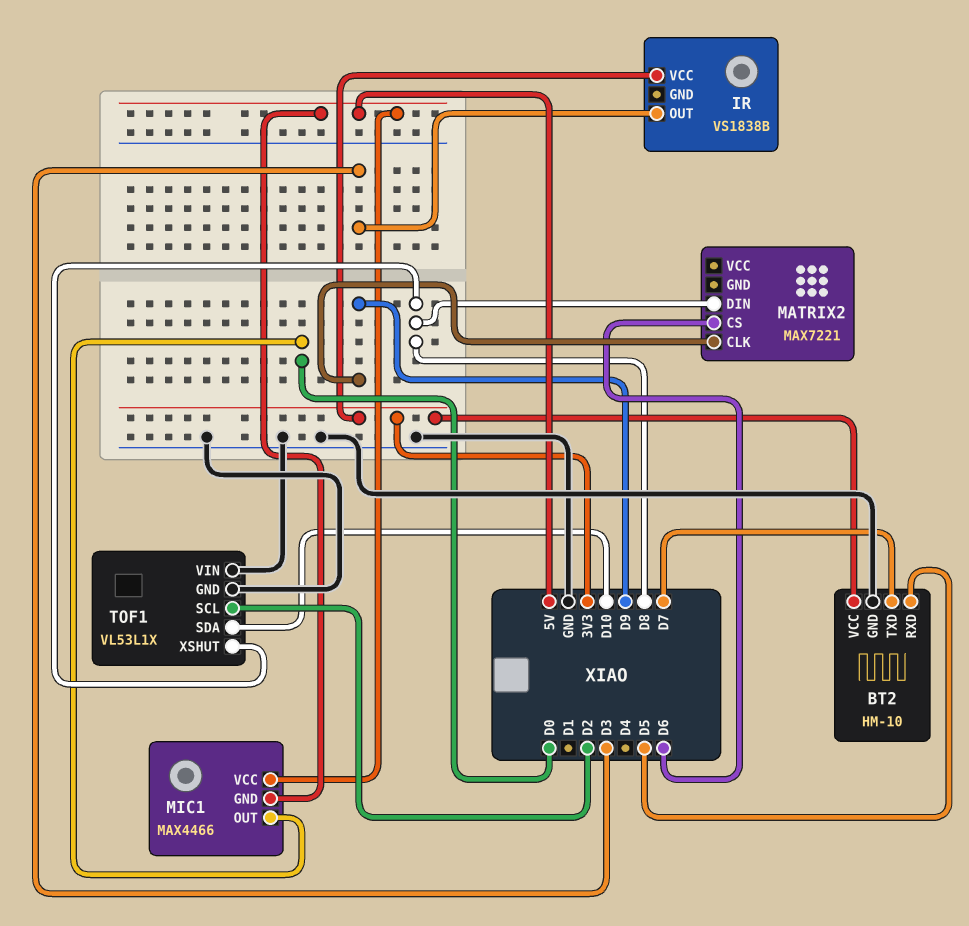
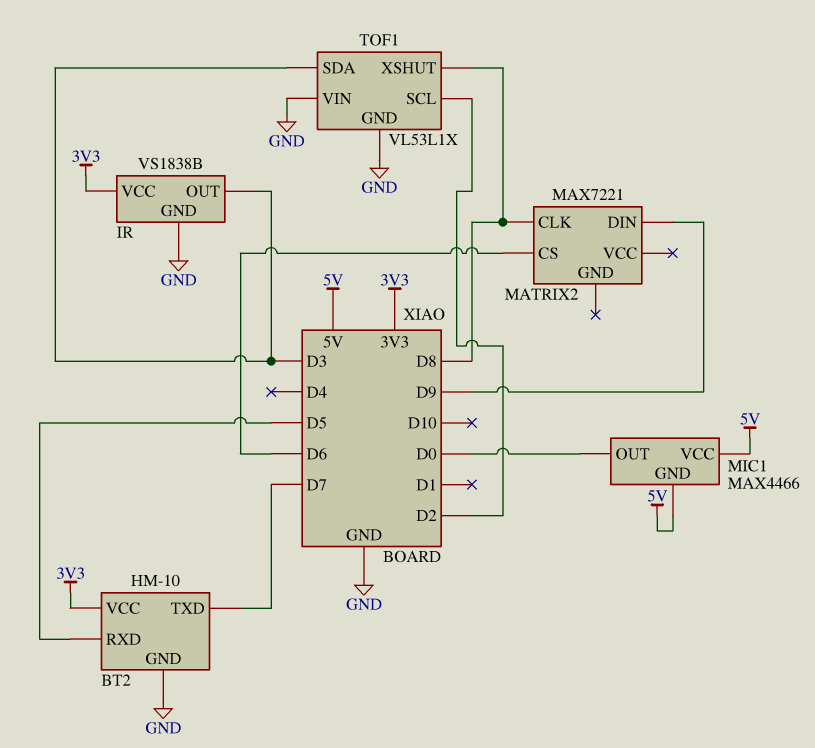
IR pin GND: none -> GND
MATRIX2 pin CLK: D9 -> D8
MATRIX2 pin DIN: D8 -> D9
TOF1 pin SDA: D10 -> D3

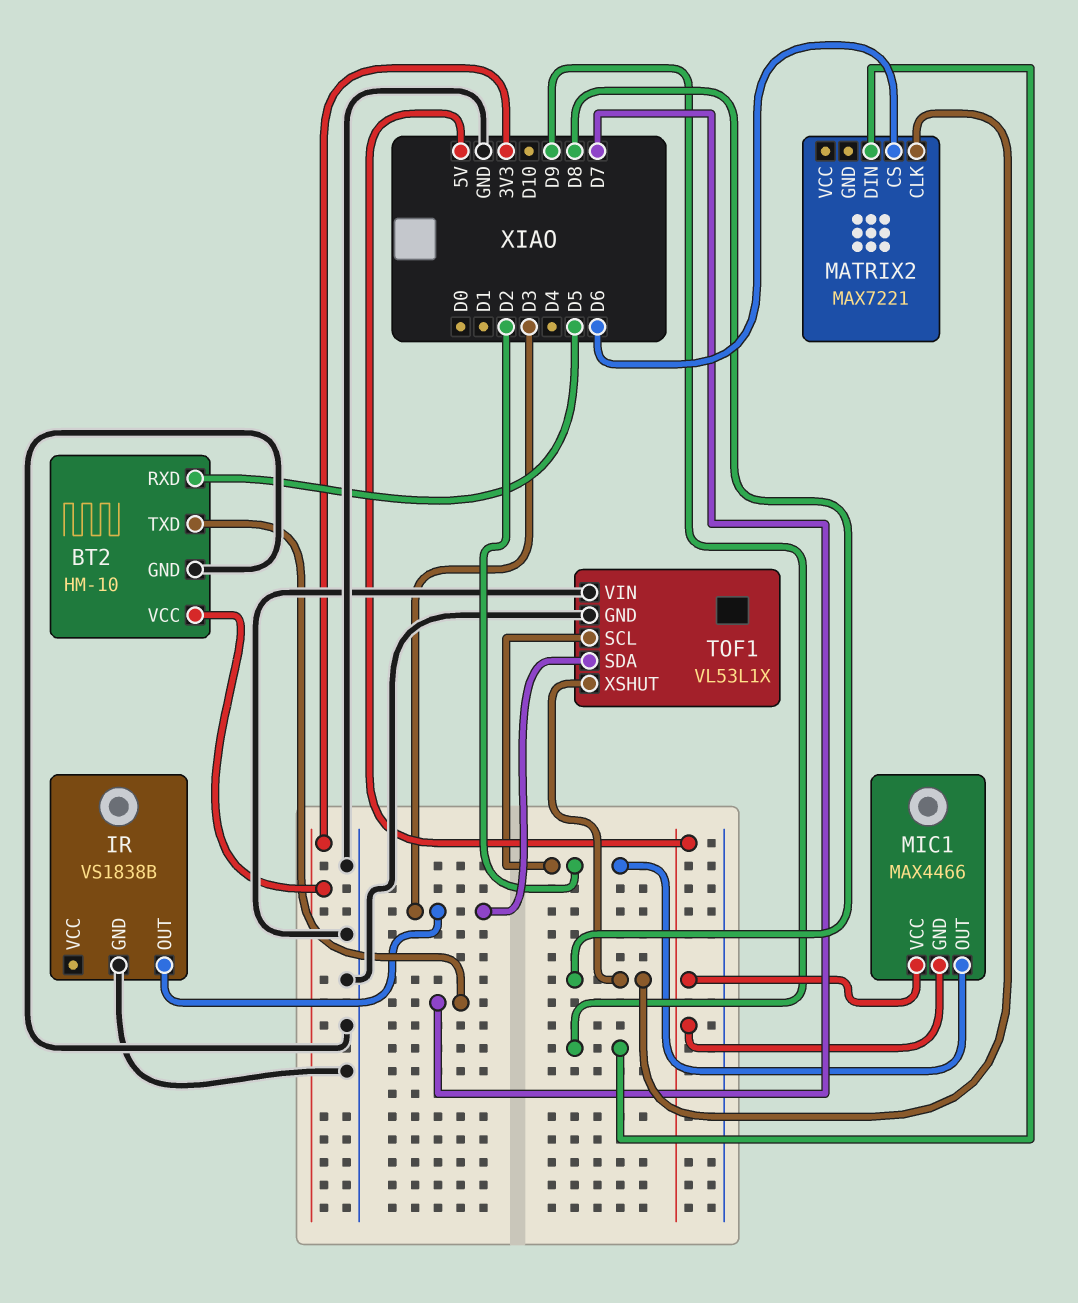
IR pin VCC: 3V3 -> none
MIC1 pin OUT: D0 -> D2

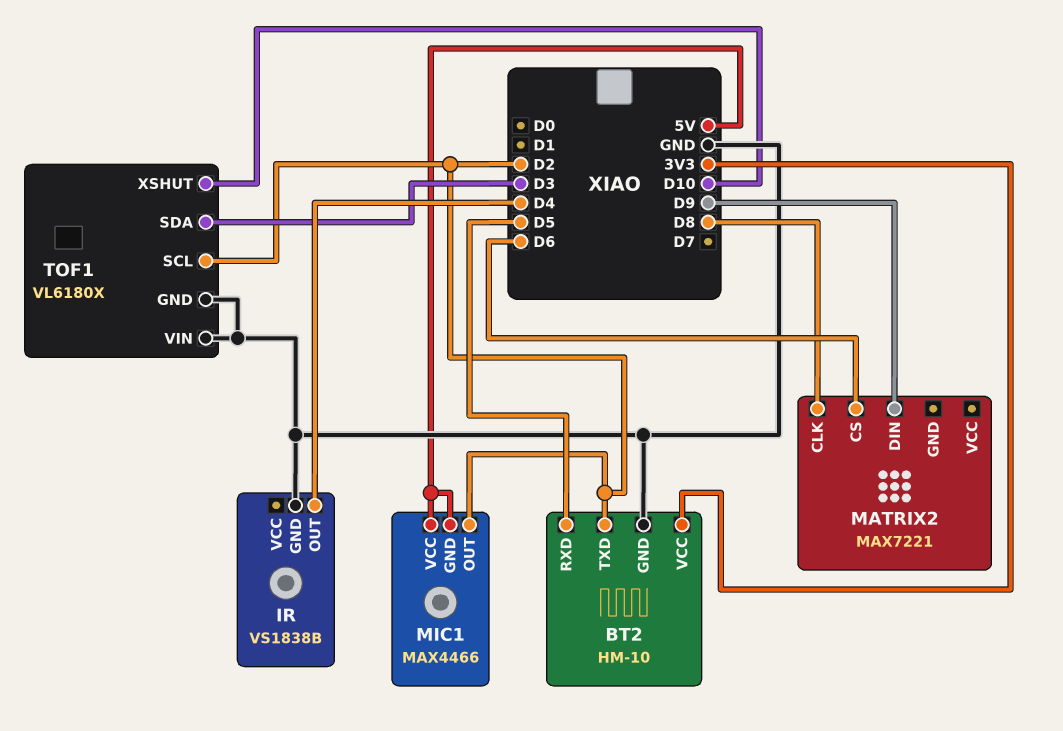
BT2 pin TXD: D7 -> D2
IR pin OUT: D3 -> D4
TOF1: VL53L1X -> VL6180X
TOF1 pin XSHUT: D8 -> D10

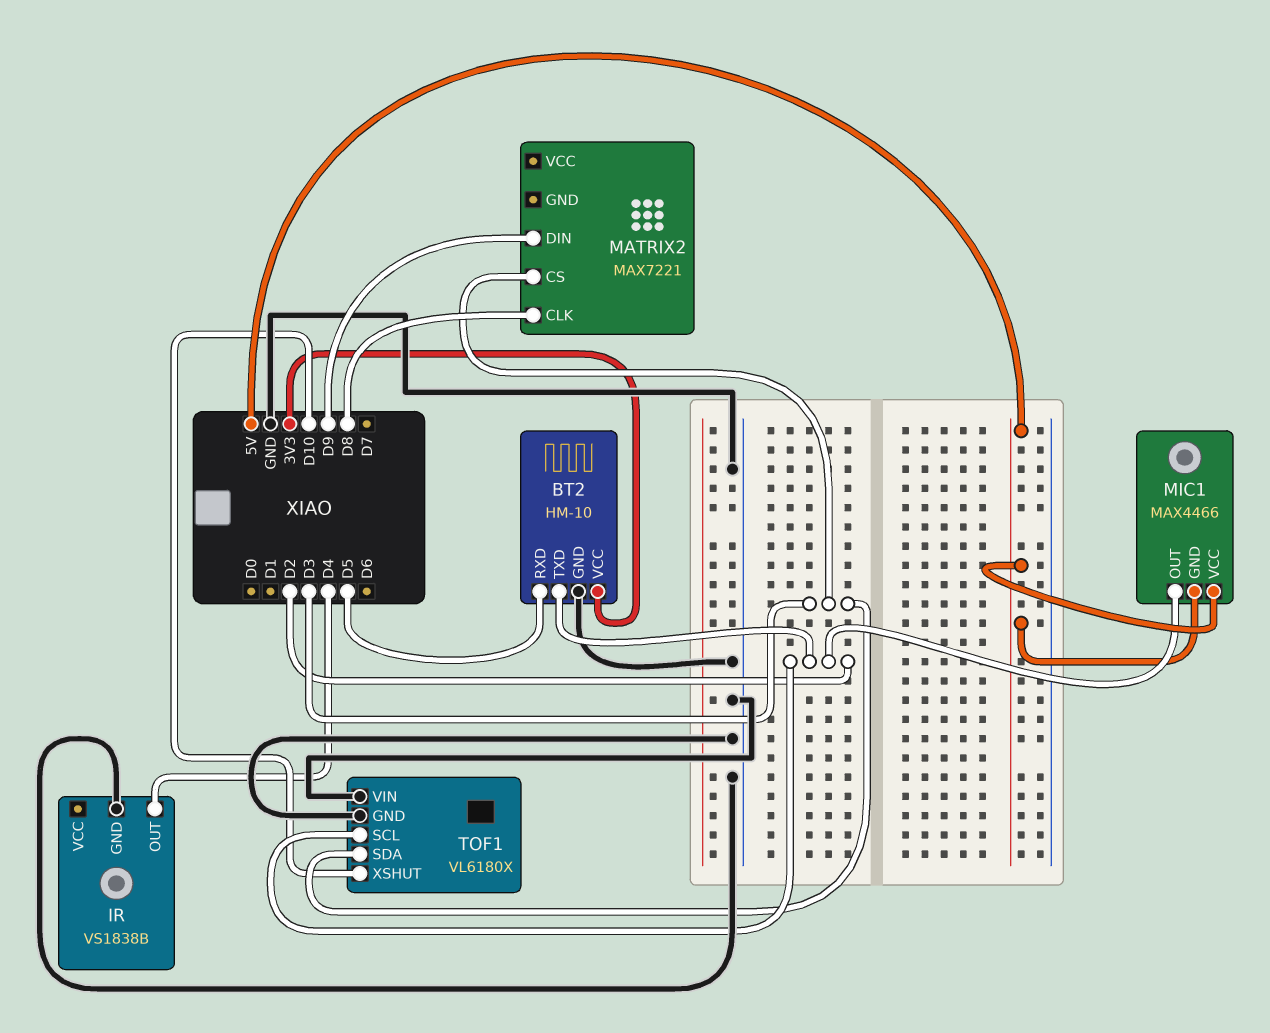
MATRIX2 pin CS: D6 -> D3

